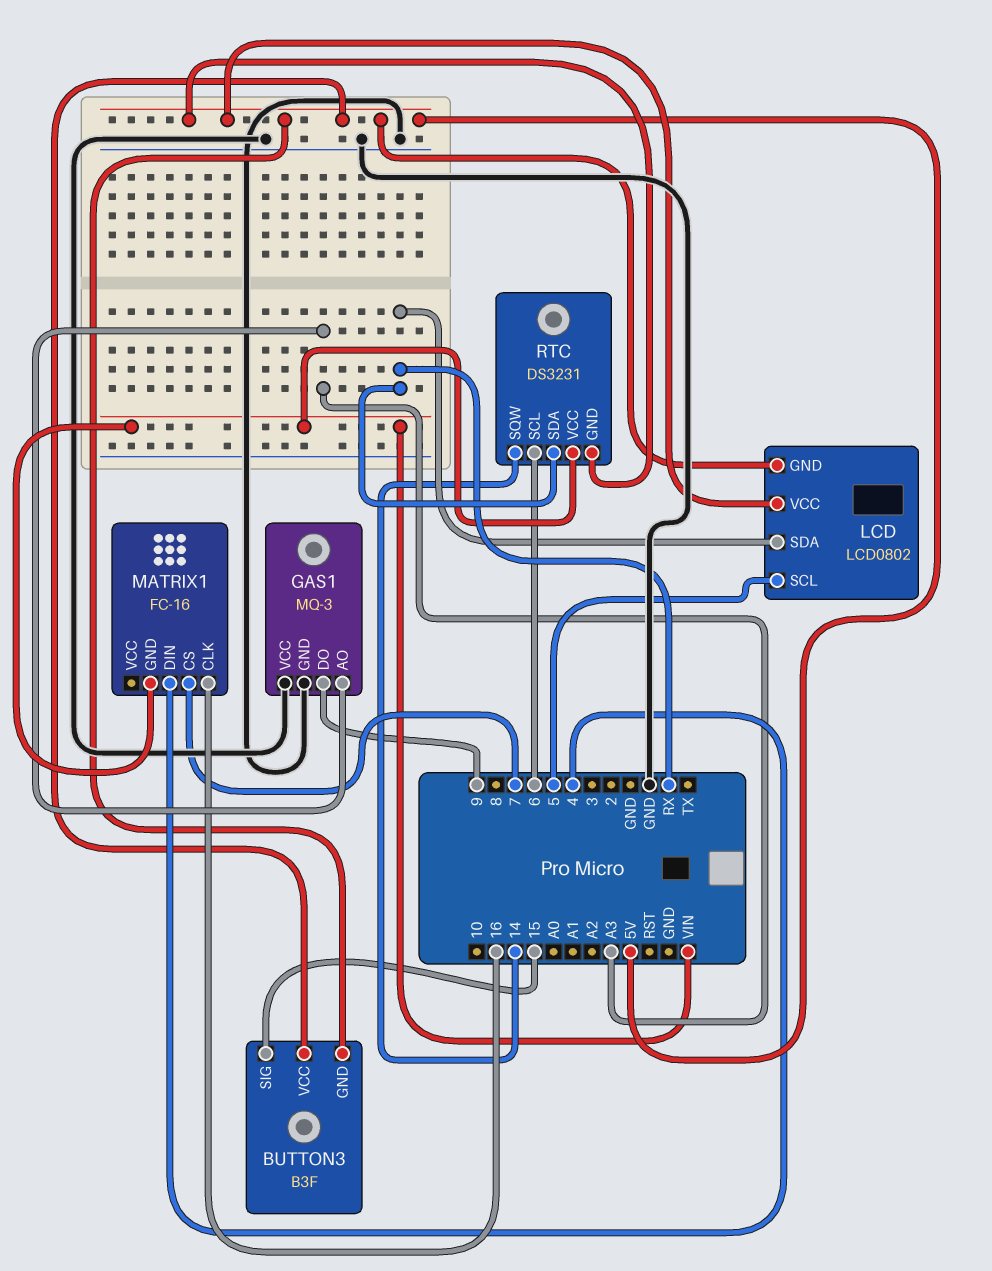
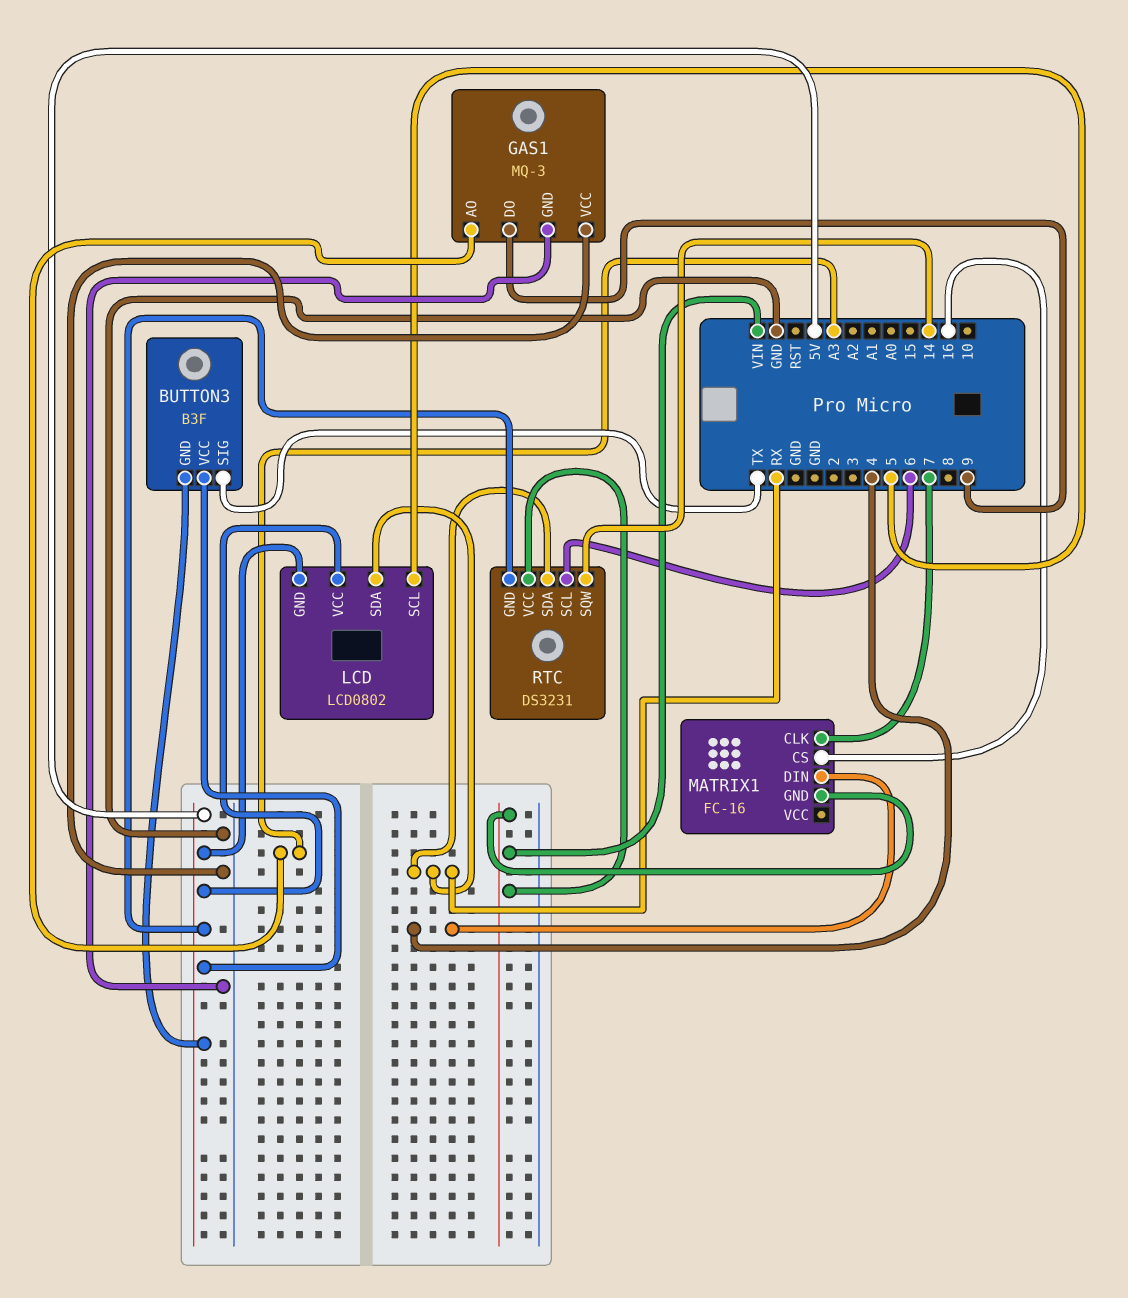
BUTTON3 pin SIG: 15 -> TX
MATRIX1 pin CLK: 16 -> 7
MATRIX1 pin CS: 7 -> 16

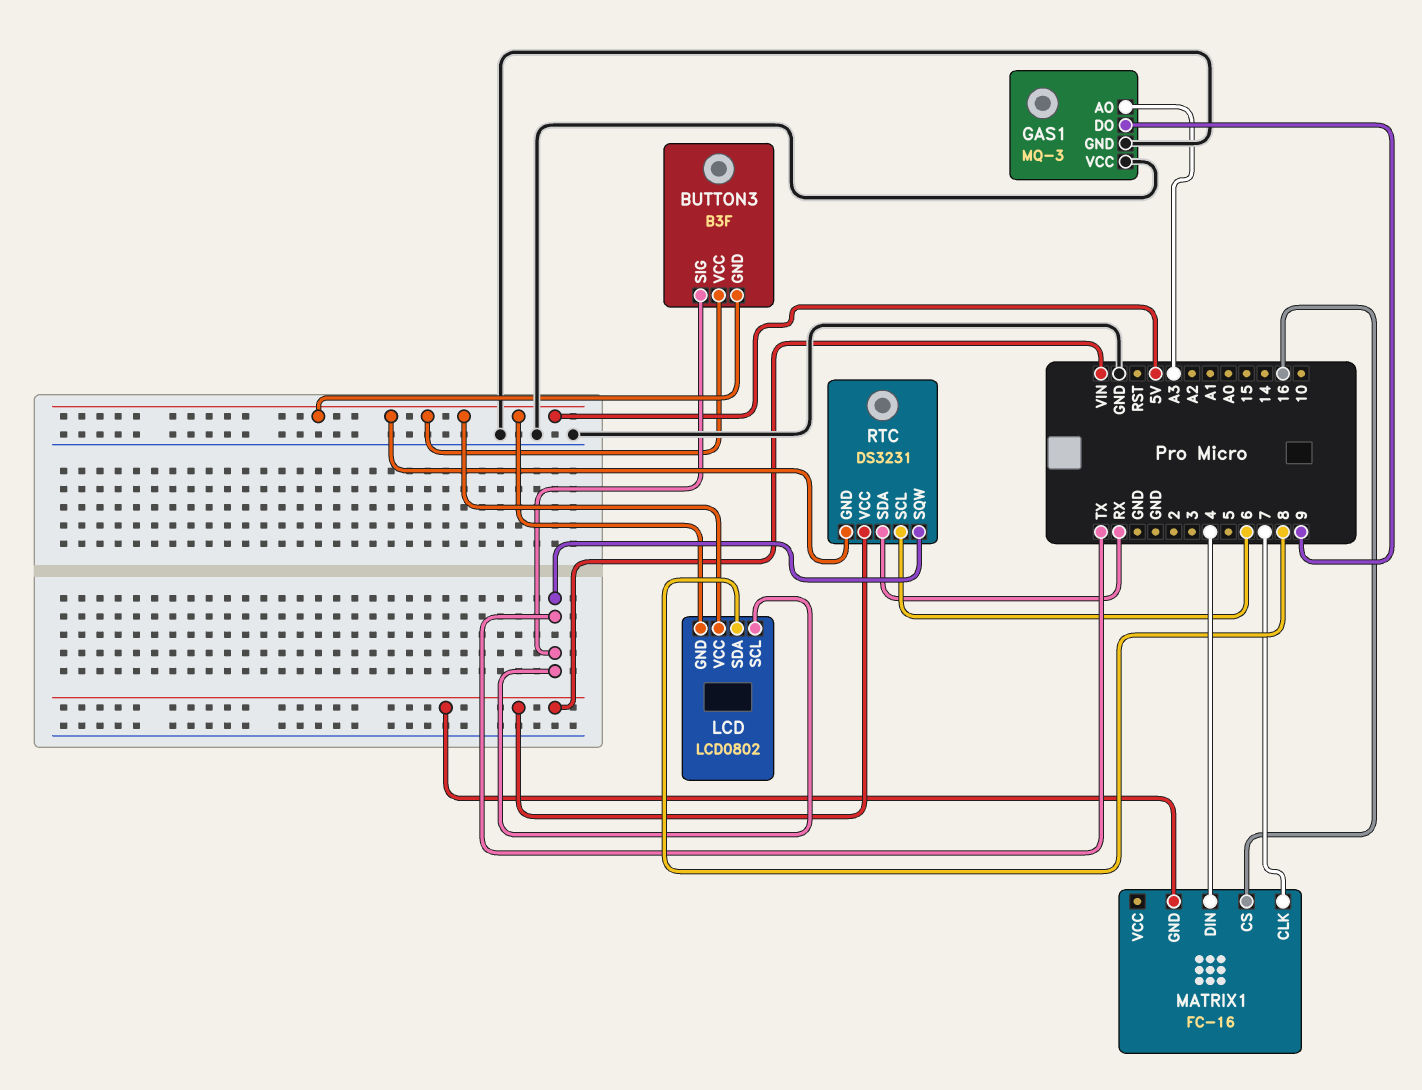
LCD pin SCL: 5 -> TX
LCD pin SDA: RX -> 8
RTC pin SQW: 14 -> TX

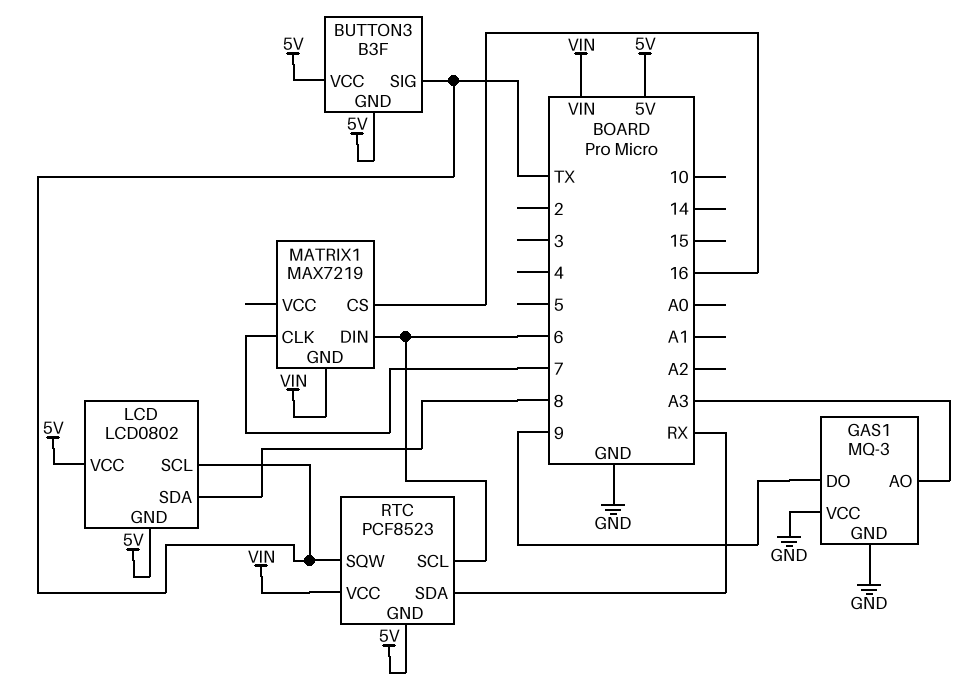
MATRIX1: FC-16 -> MAX7219
MATRIX1 pin DIN: 4 -> 6
RTC: DS3231 -> PCF8523

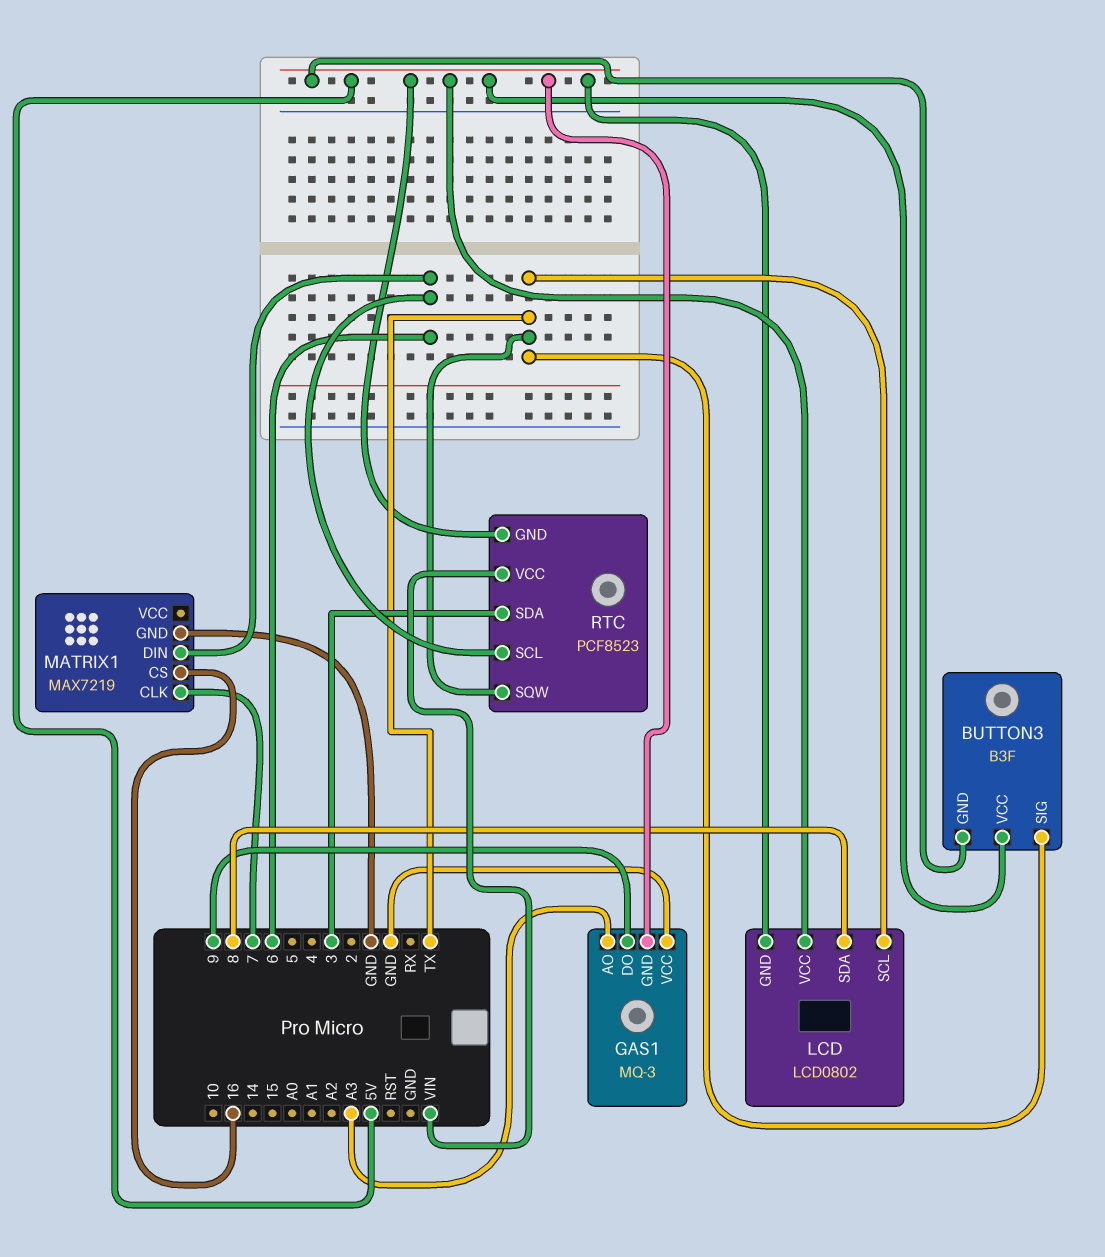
GAS1 pin GND: GND -> 5V
MATRIX1 pin GND: VIN -> GND
RTC pin SDA: RX -> 3

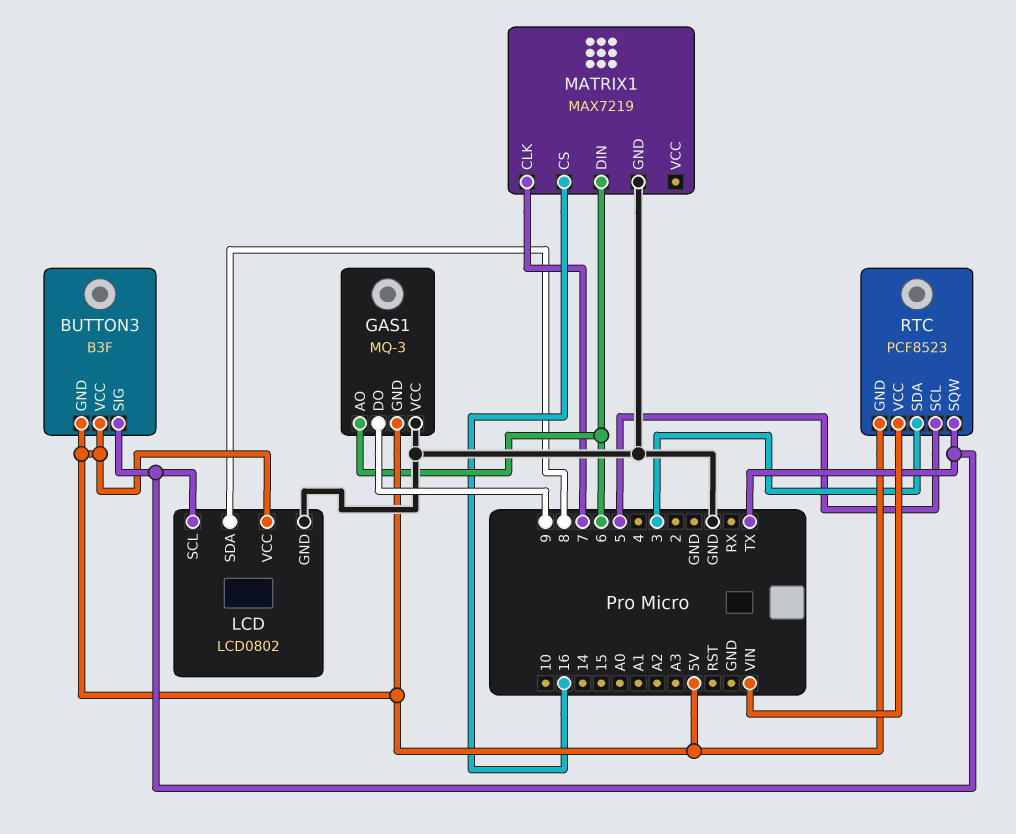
GAS1 pin AO: A3 -> 6
LCD pin GND: 5V -> GND
RTC pin SCL: 6 -> 5

